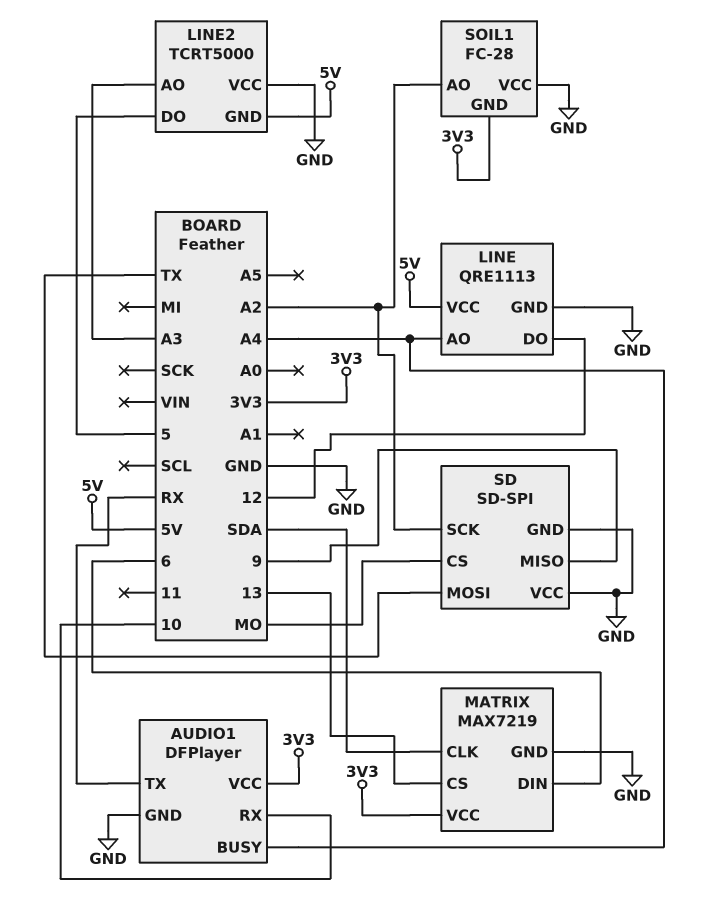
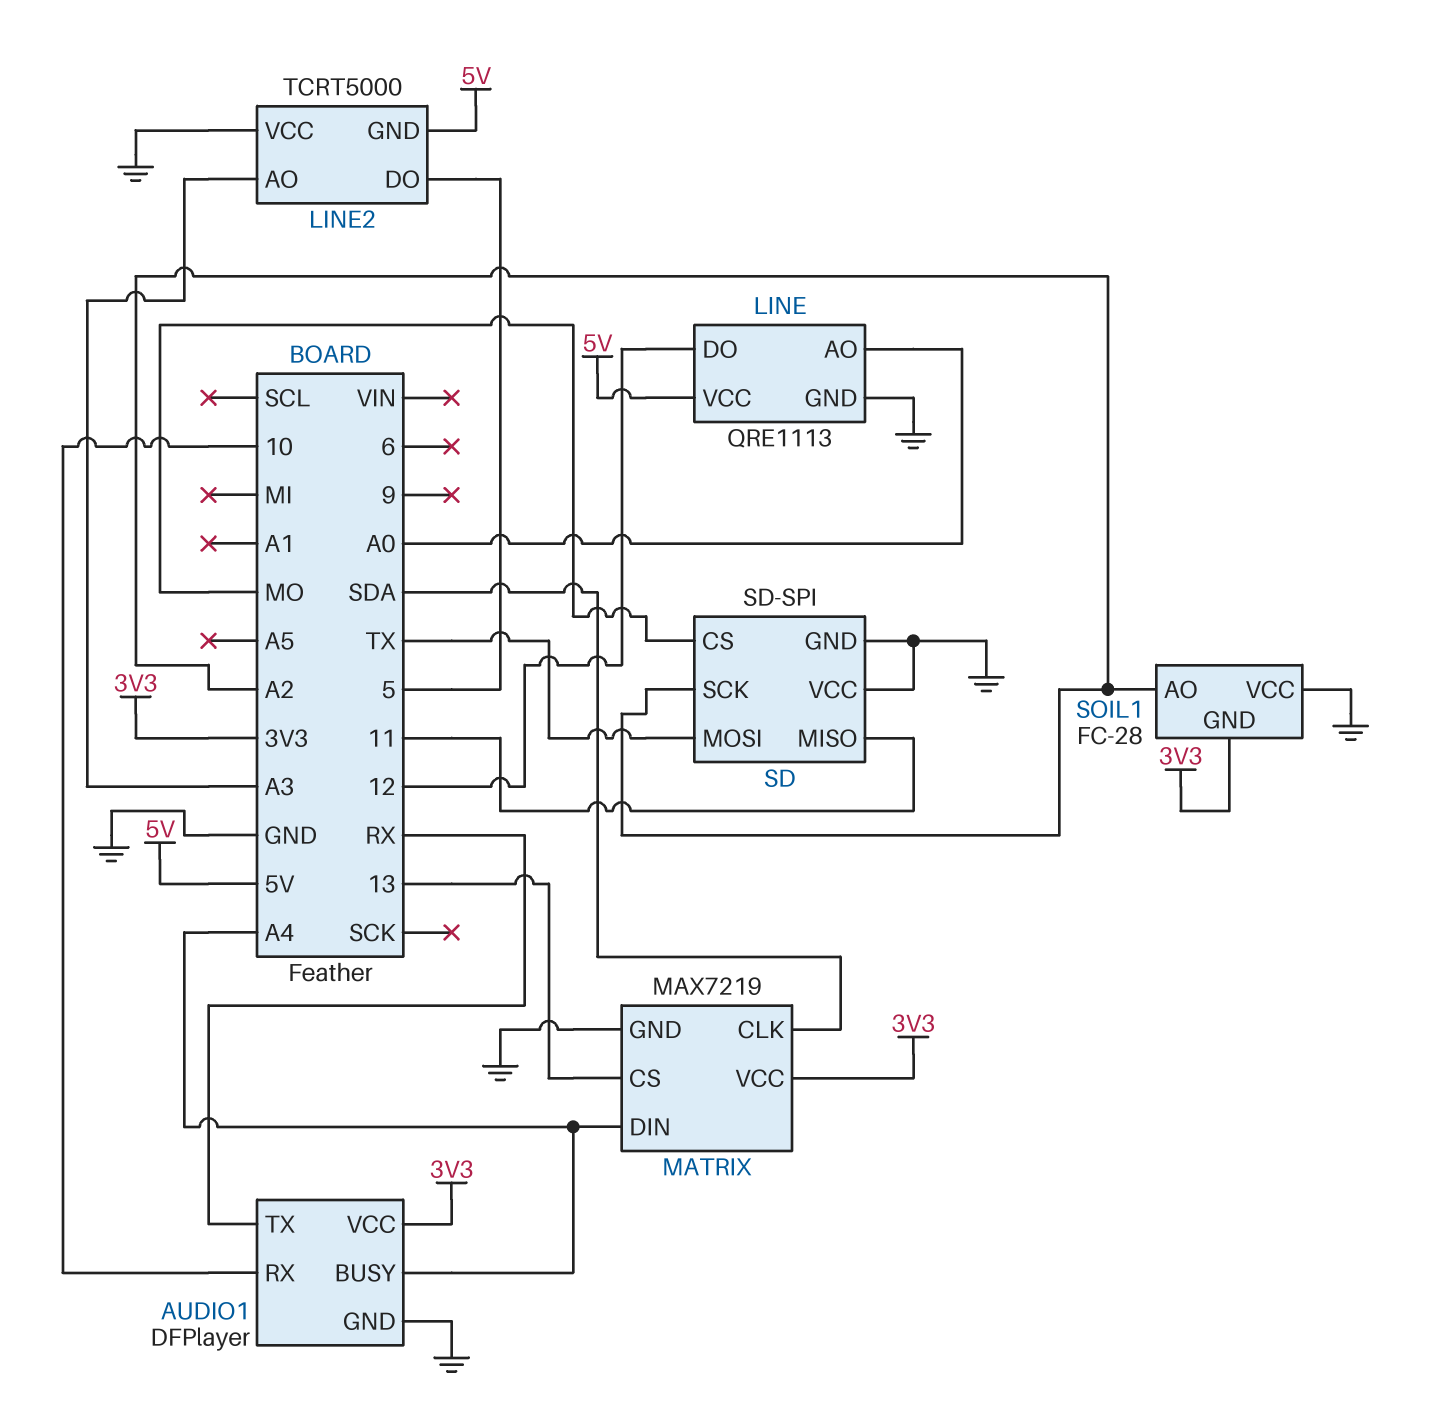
LINE pin AO: A4 -> A0
MATRIX pin DIN: 6 -> A4
SD pin MISO: 9 -> 11

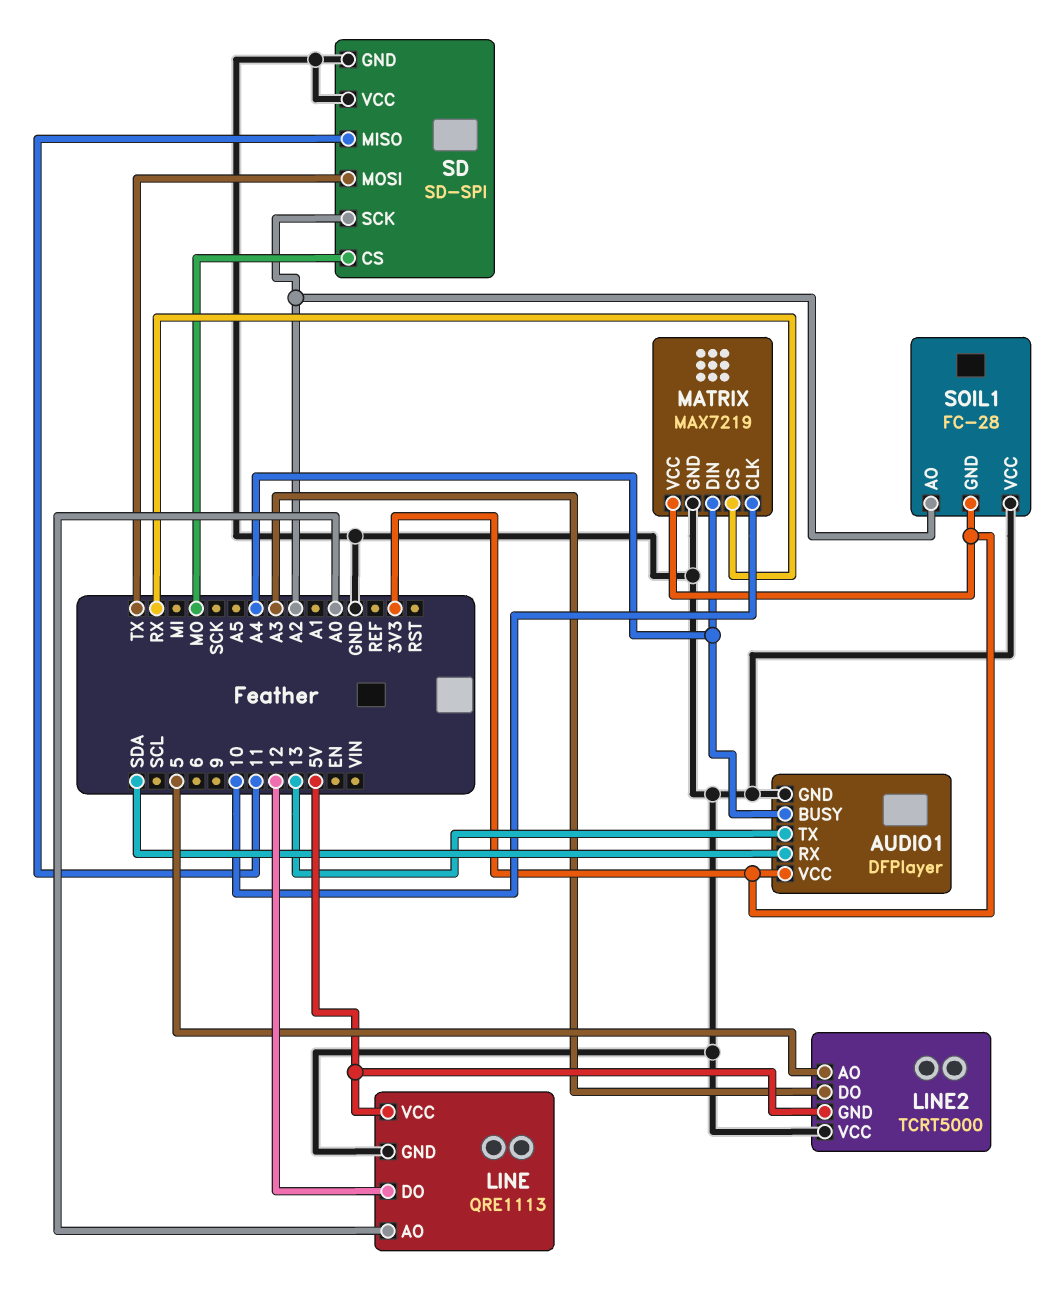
AUDIO1 pin RX: 10 -> SDA
AUDIO1 pin TX: RX -> 13
LINE2 pin AO: A3 -> 5
LINE2 pin DO: 5 -> A3
MATRIX pin CLK: SDA -> 10
MATRIX pin CS: 13 -> RX

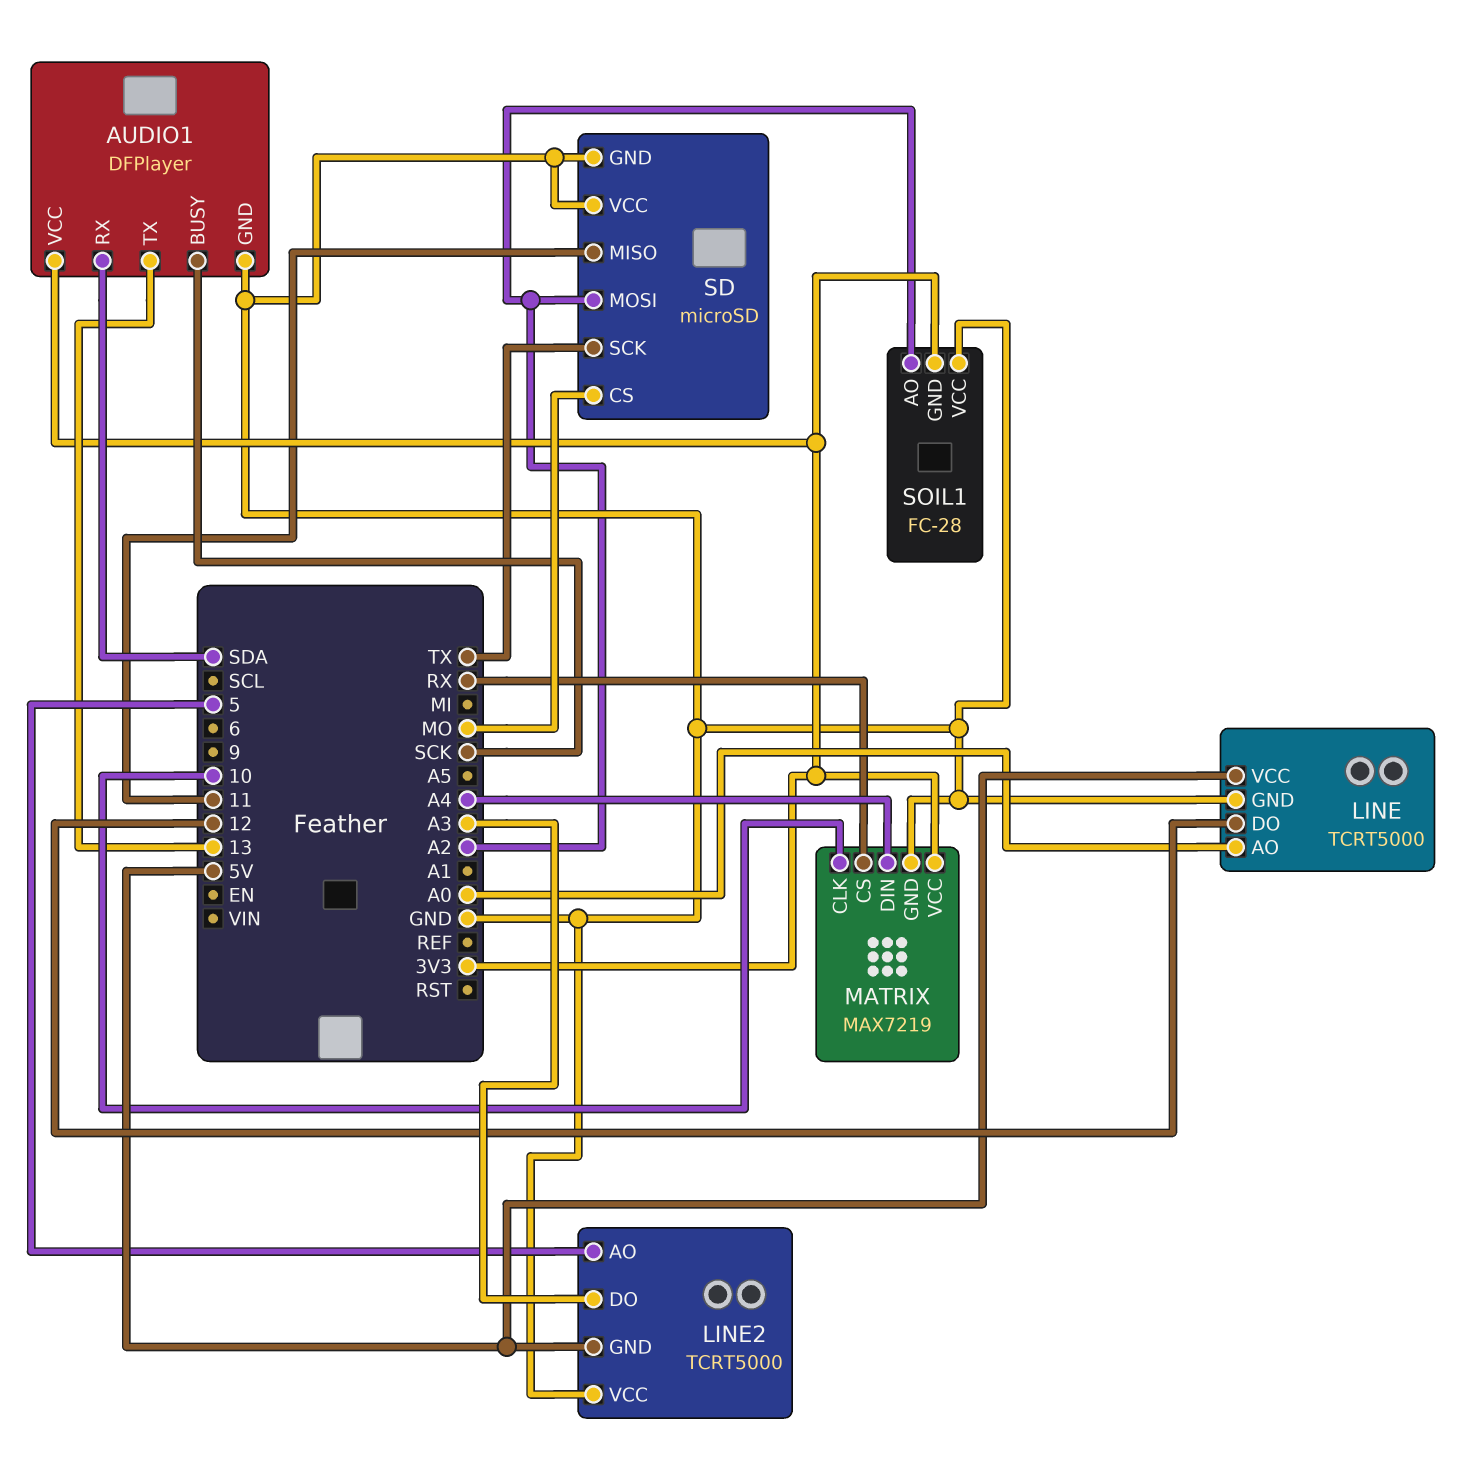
AUDIO1 pin BUSY: A4 -> SCK
LINE: QRE1113 -> TCRT5000
SD: SD-SPI -> microSD
SD pin MOSI: TX -> A2
SD pin SCK: A2 -> TX

